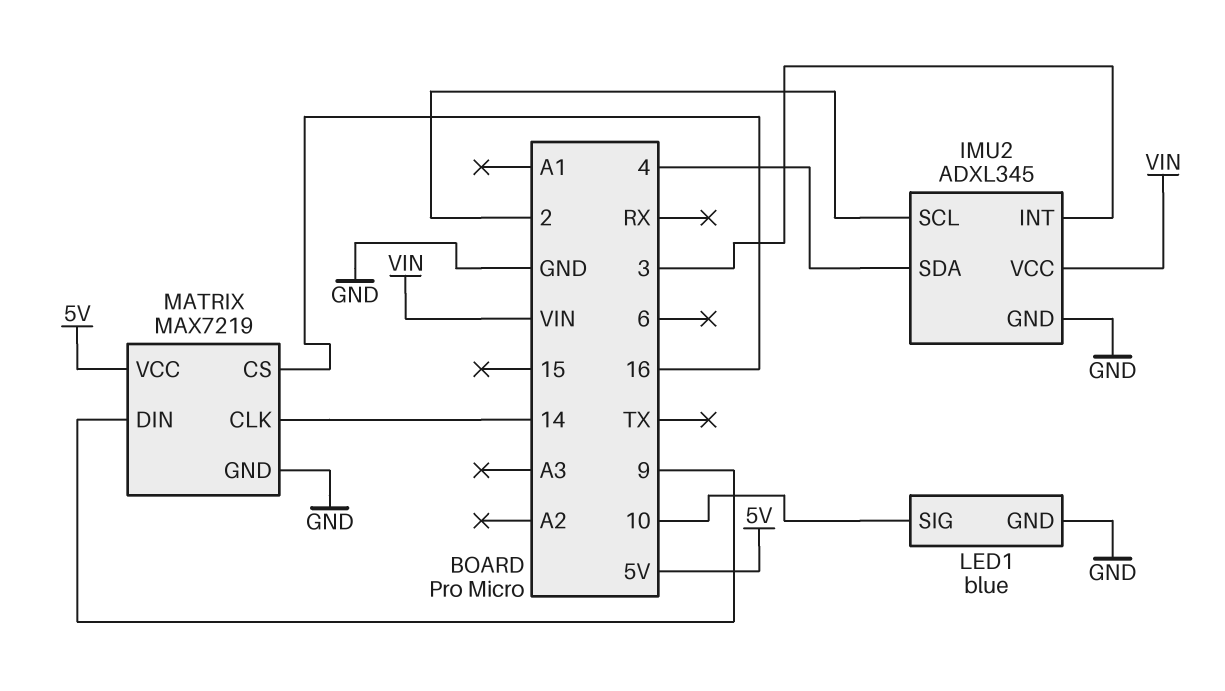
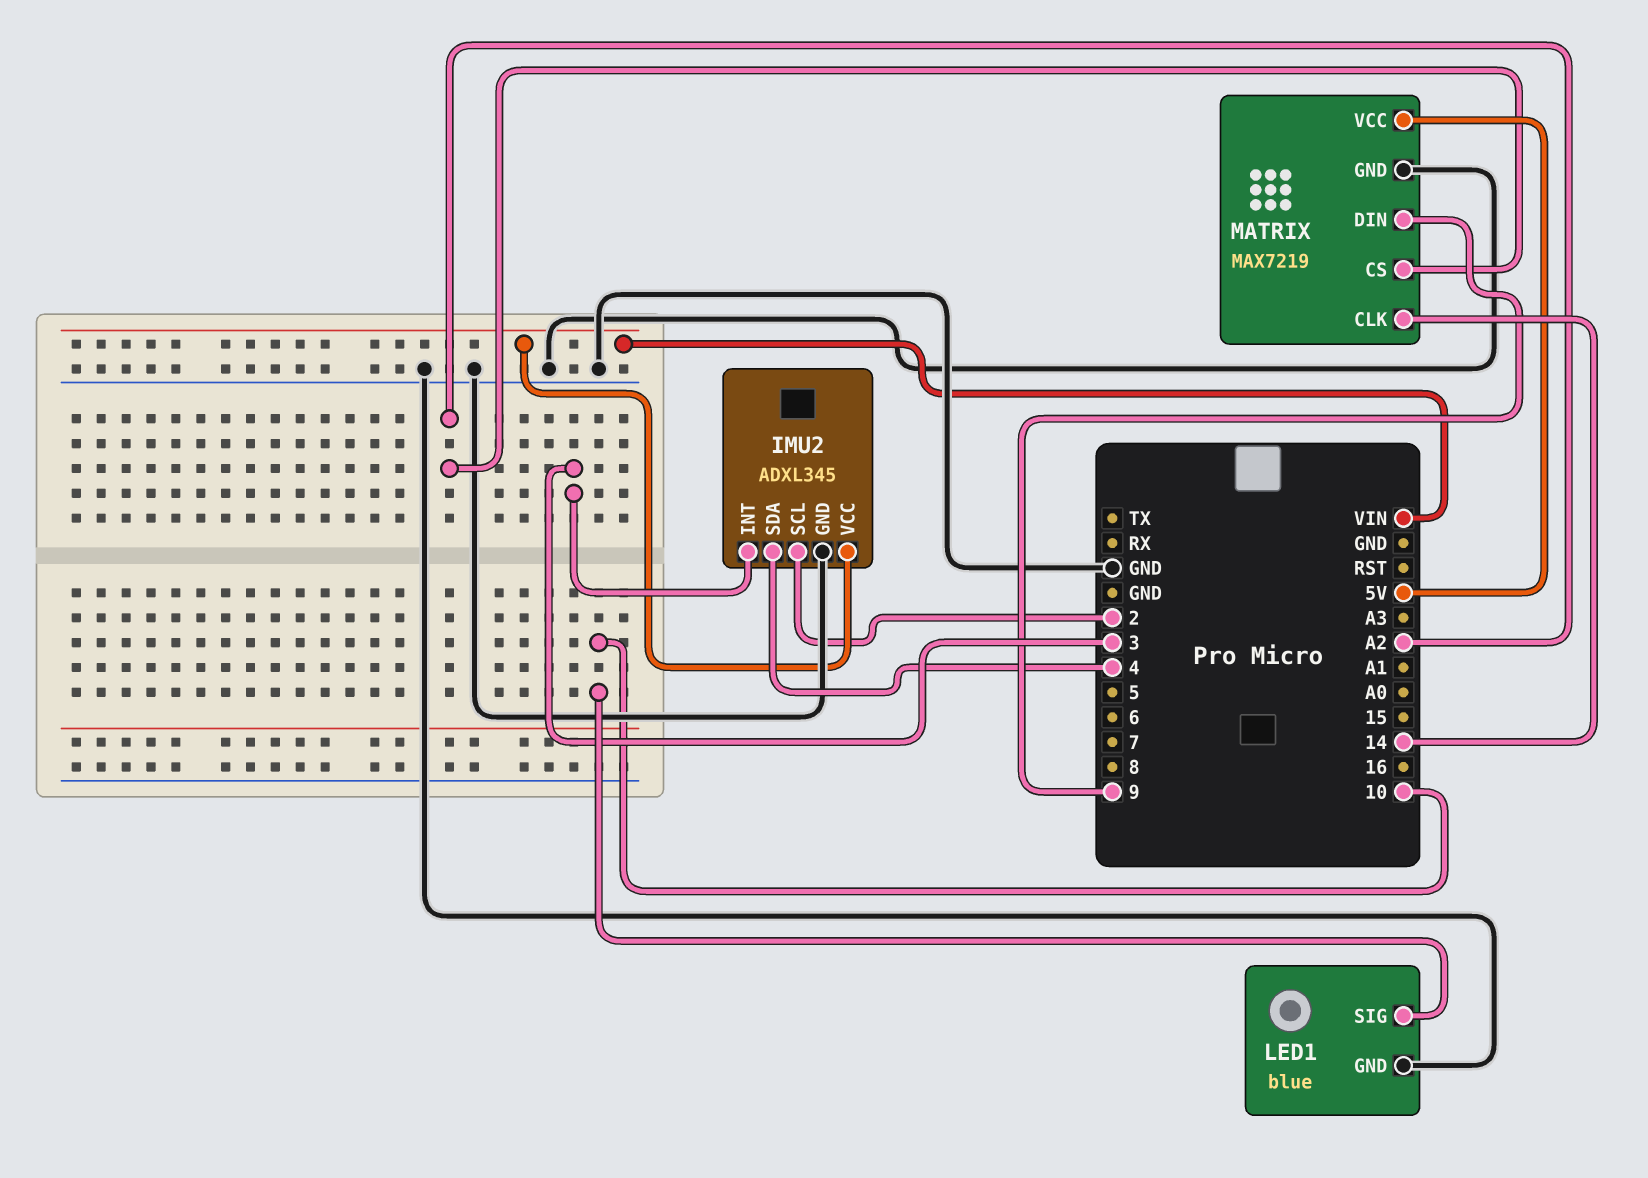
MATRIX pin CS: 16 -> A2

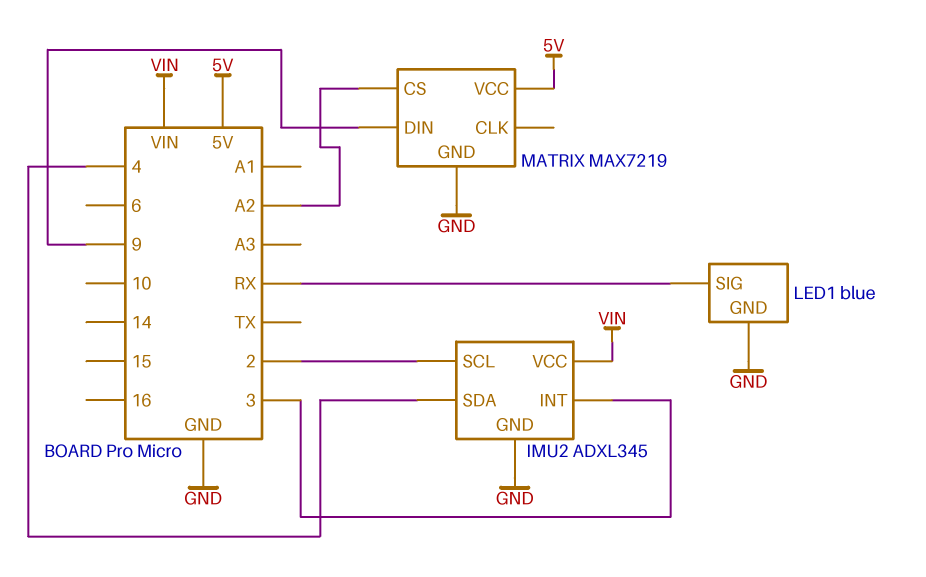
LED1 pin SIG: 10 -> RX
MATRIX pin CLK: 14 -> none

